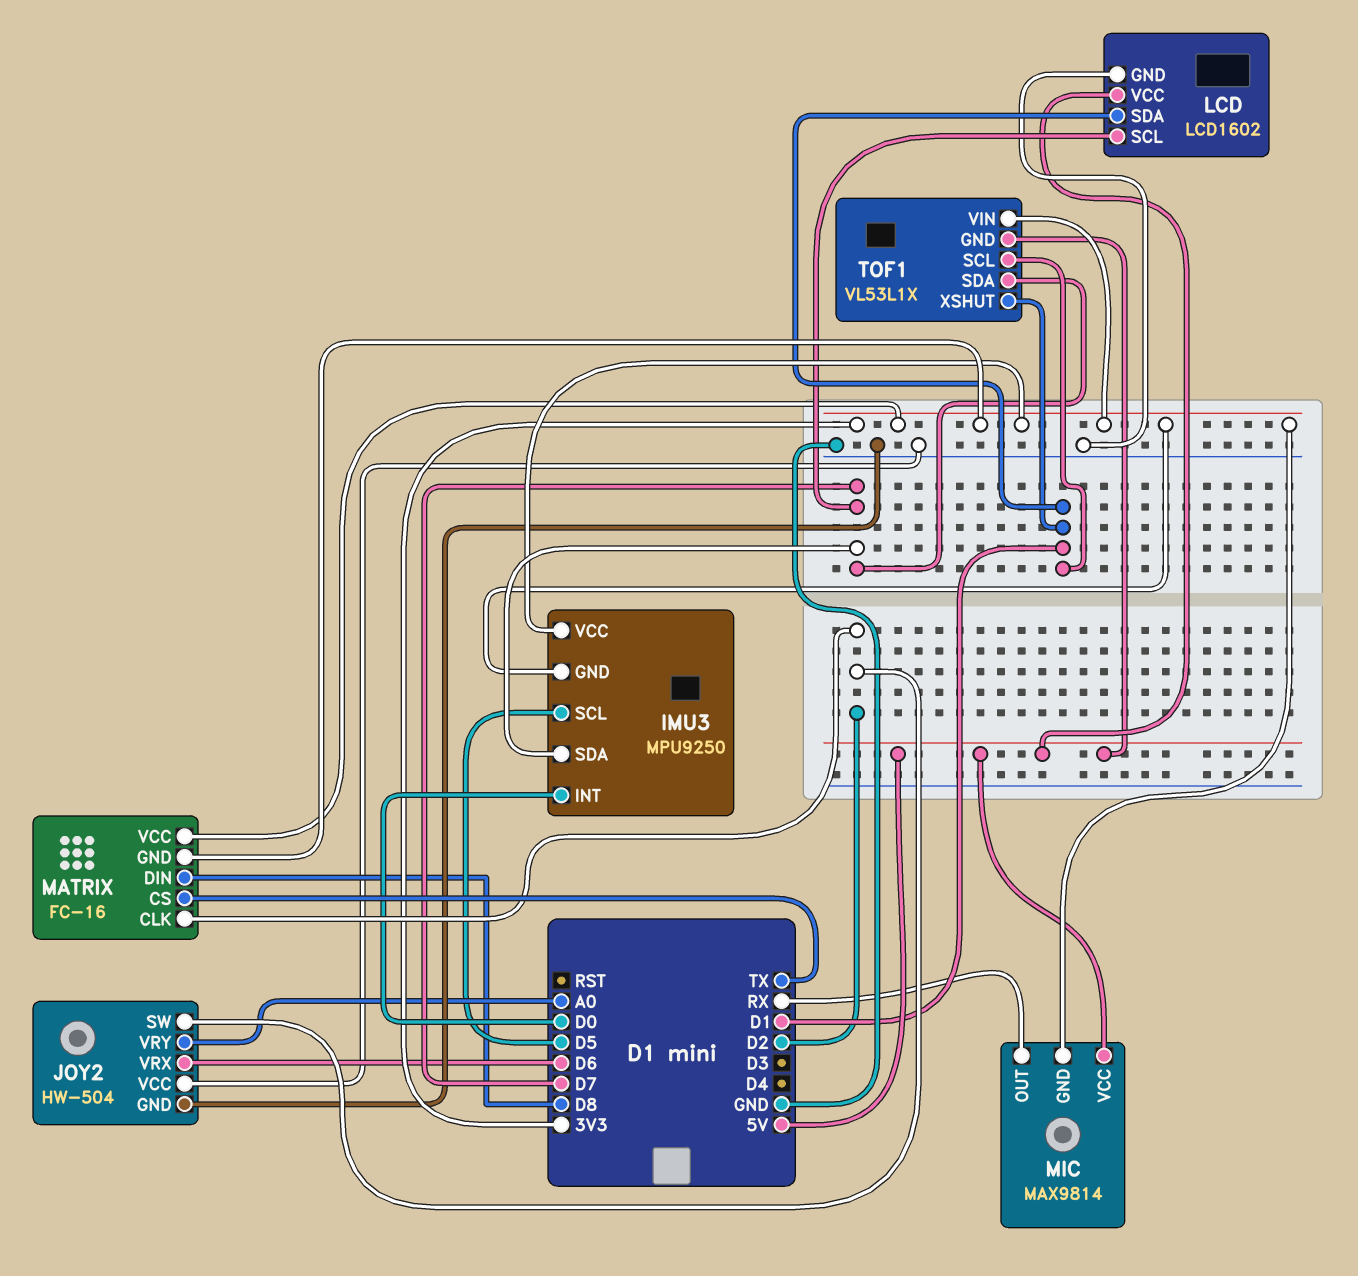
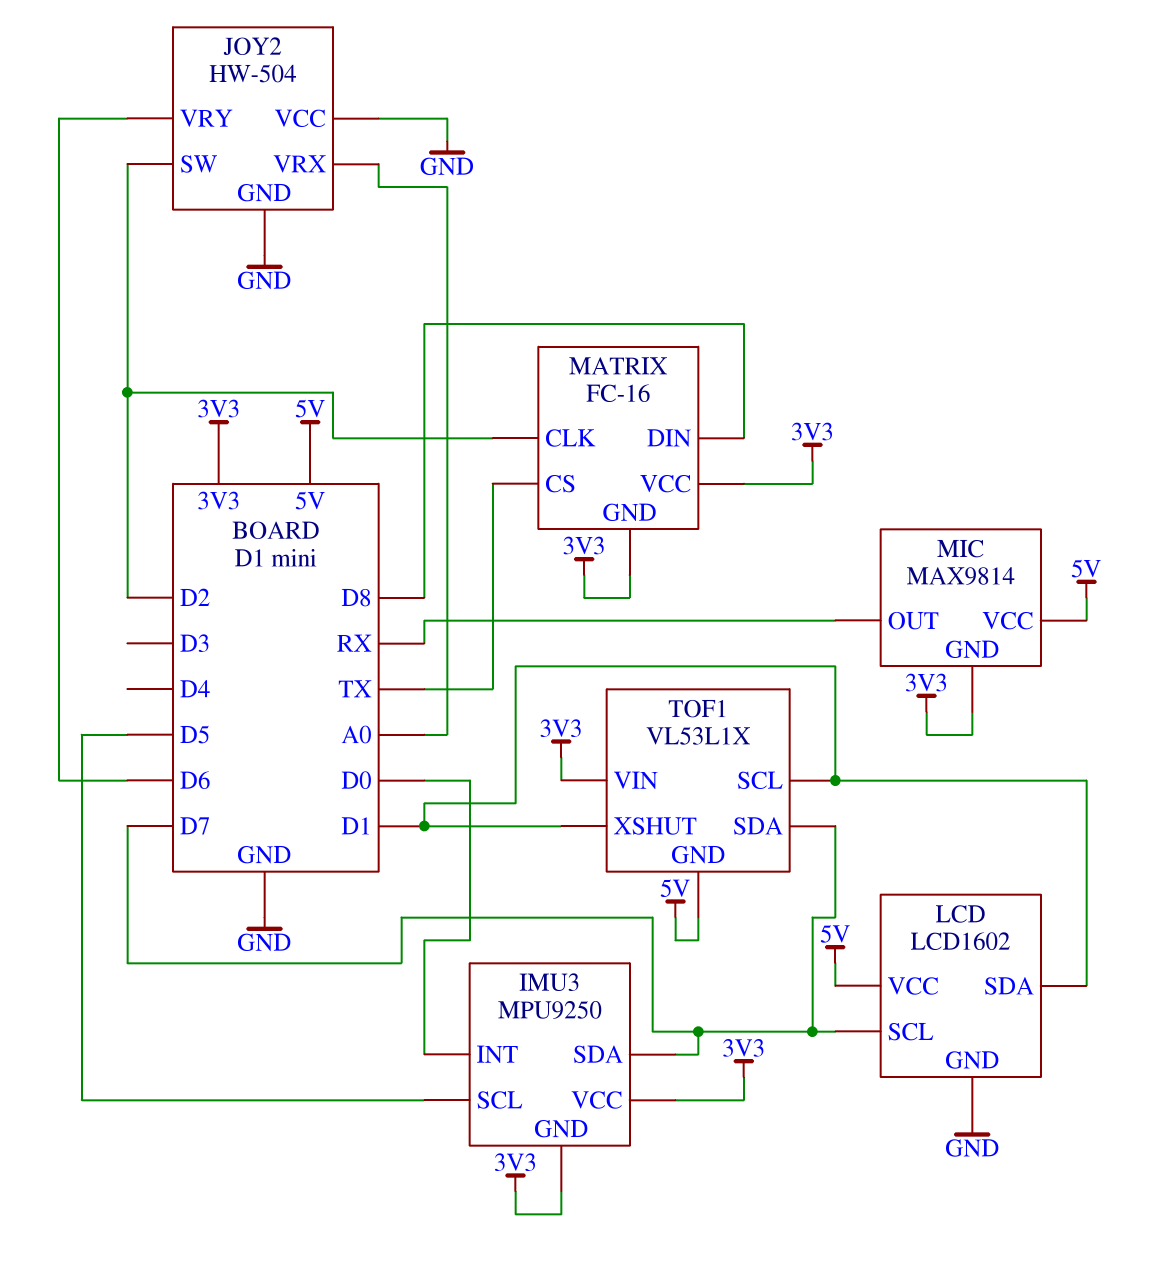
JOY2 pin VRX: D6 -> A0
JOY2 pin VRY: A0 -> D6

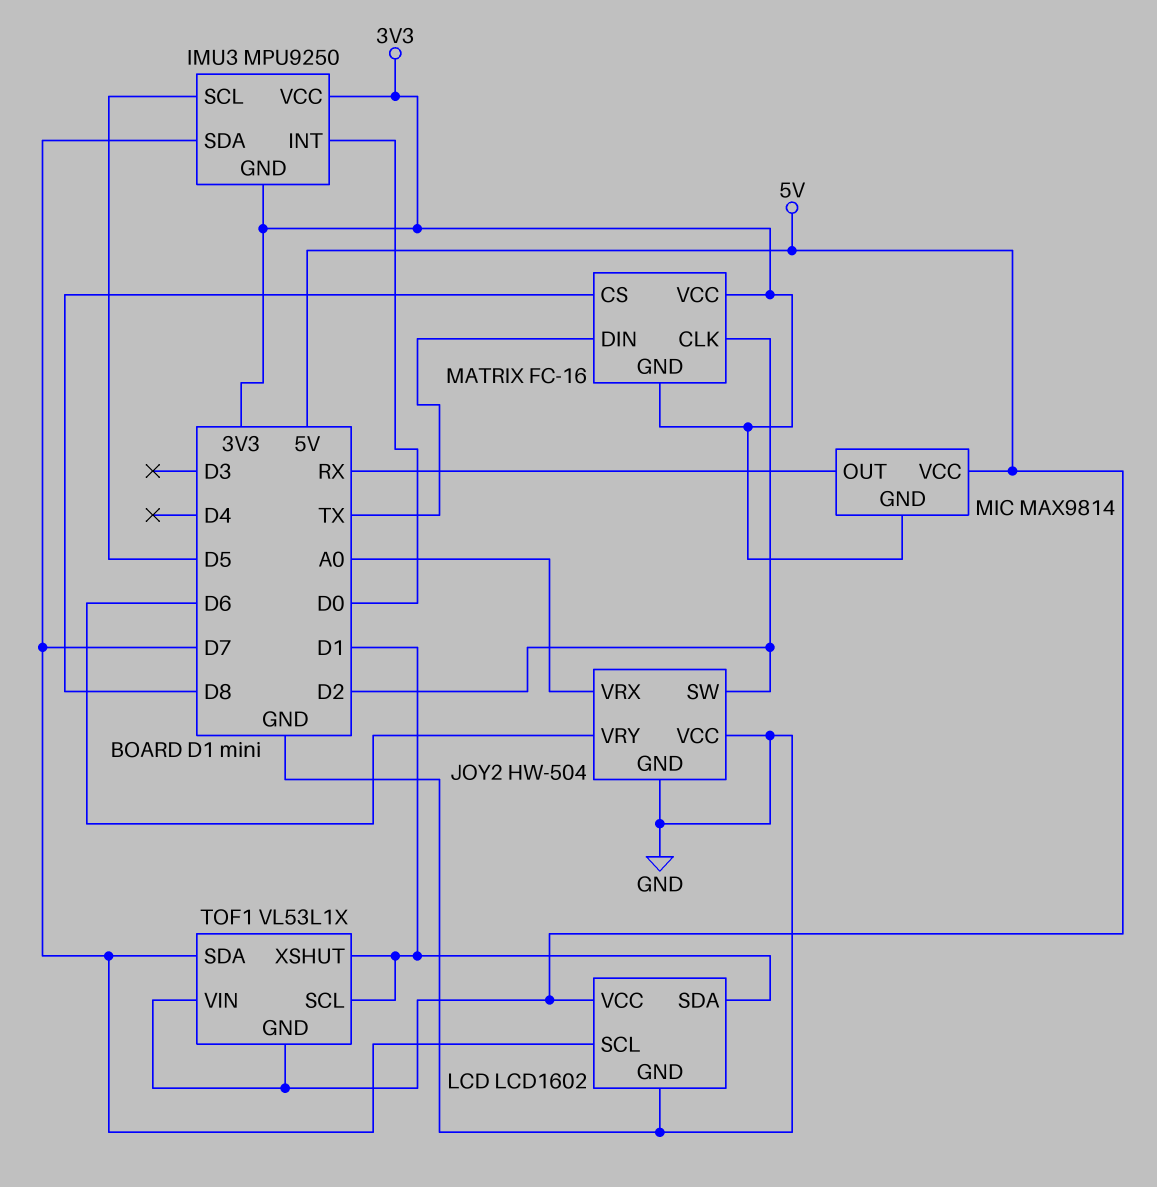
MATRIX pin CS: TX -> D8
MATRIX pin DIN: D8 -> TX
TOF1 pin VIN: 3V3 -> 5V

